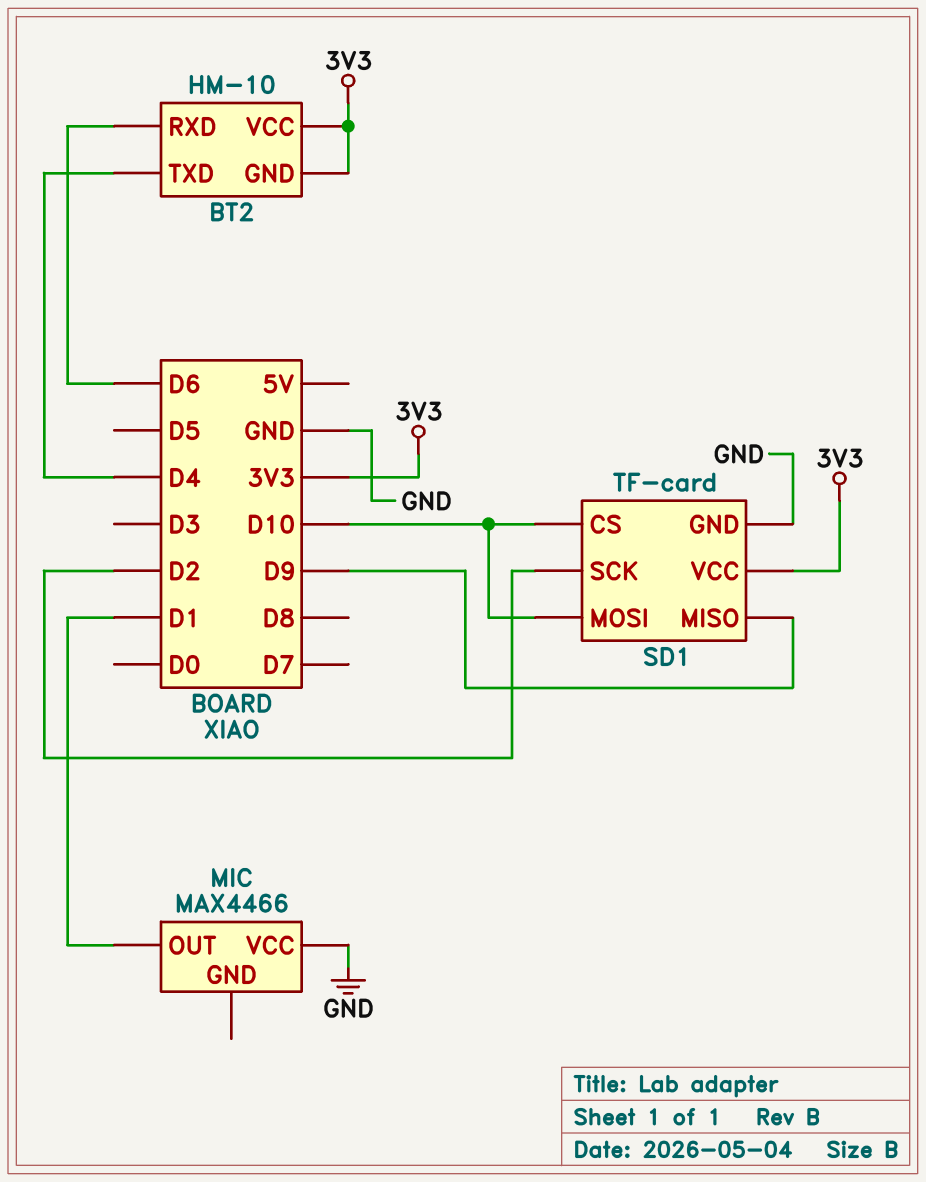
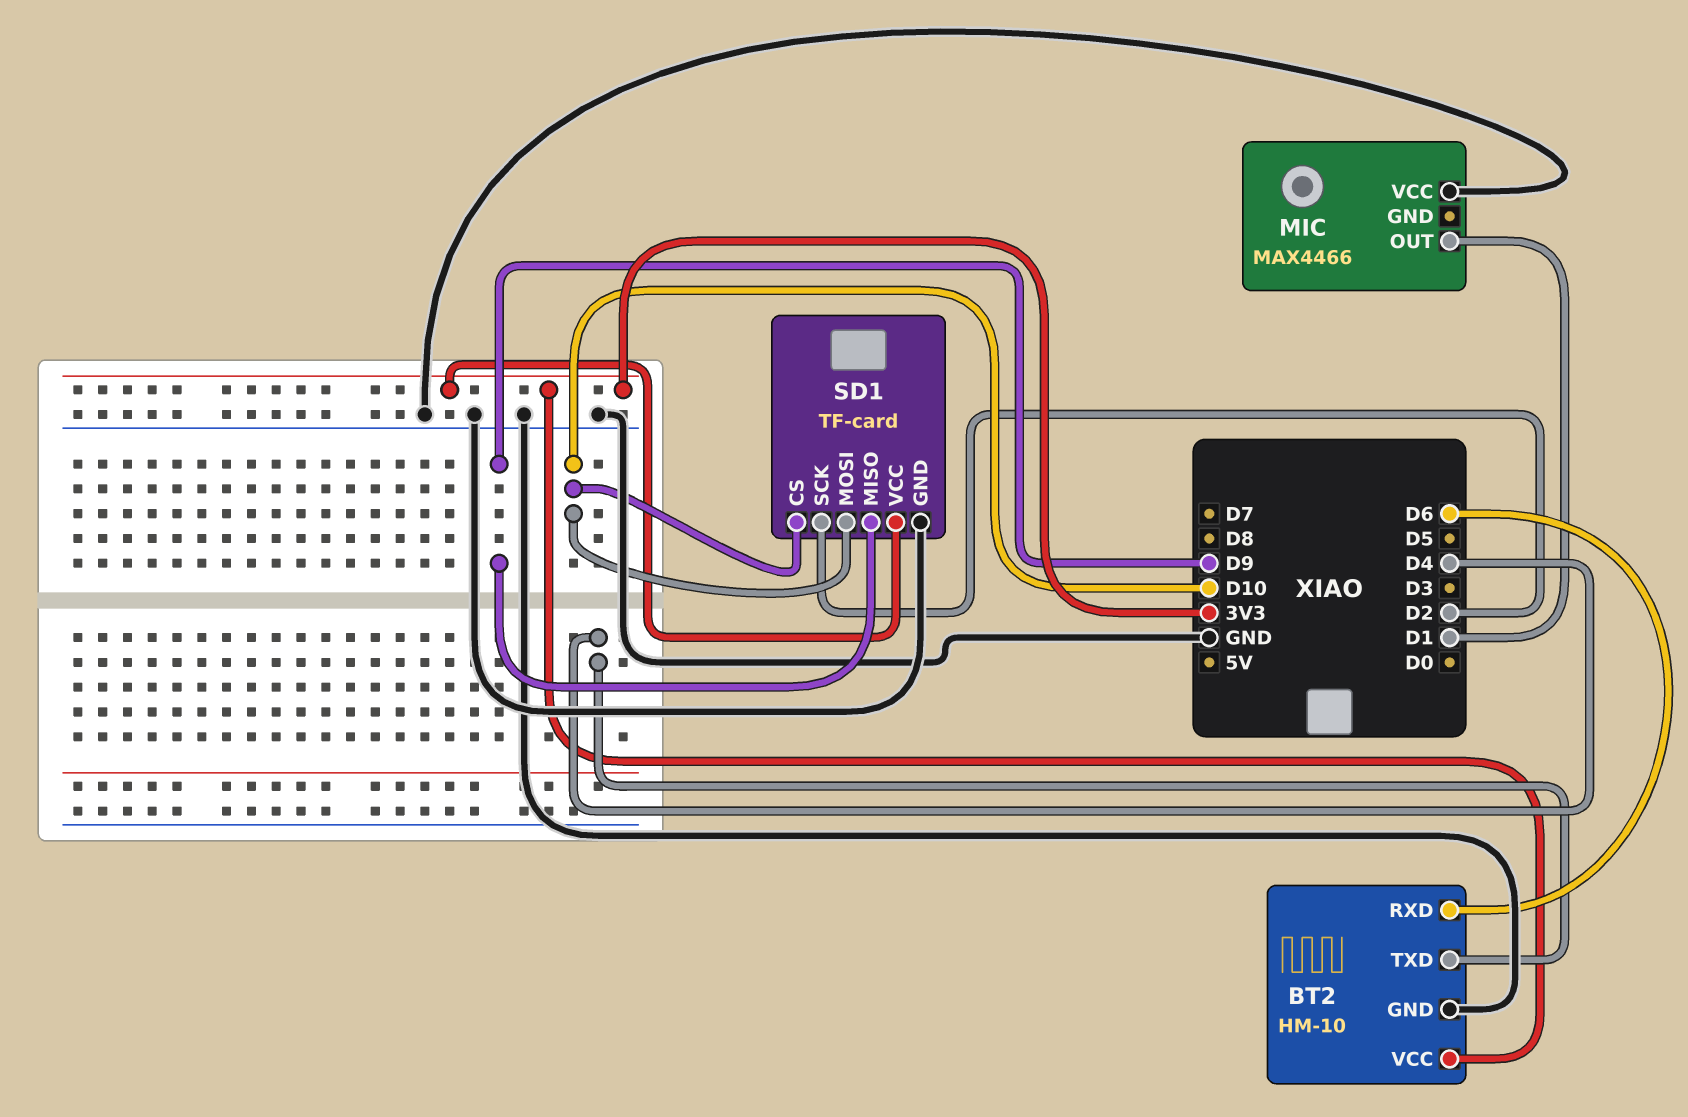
BT2 pin GND: 3V3 -> GND

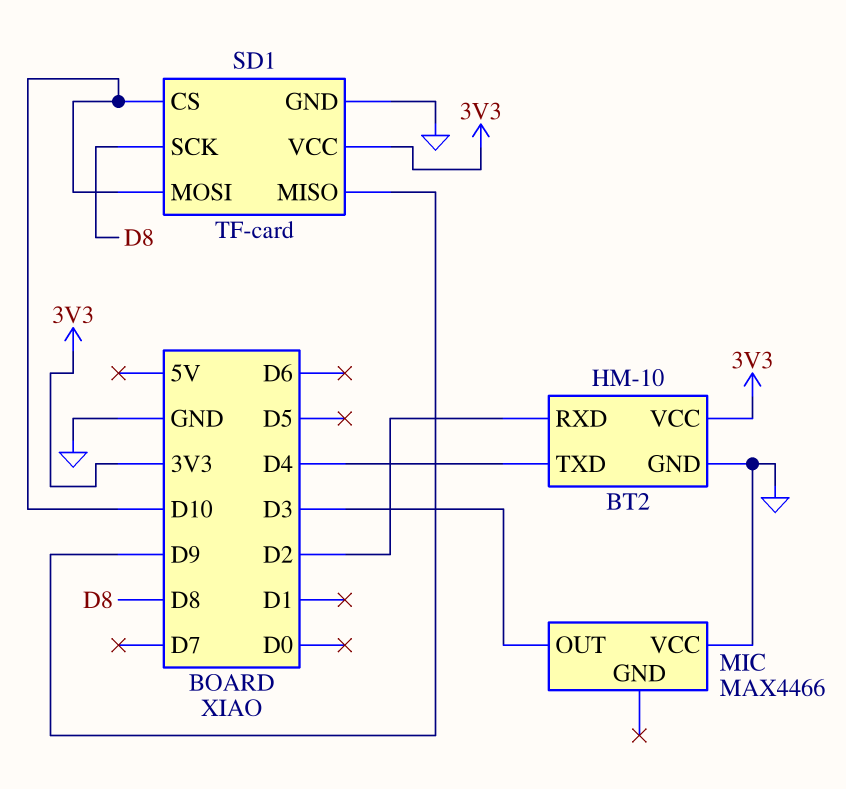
BT2 pin RXD: D6 -> D2
MIC pin OUT: D1 -> D3
SD1 pin SCK: D2 -> D8

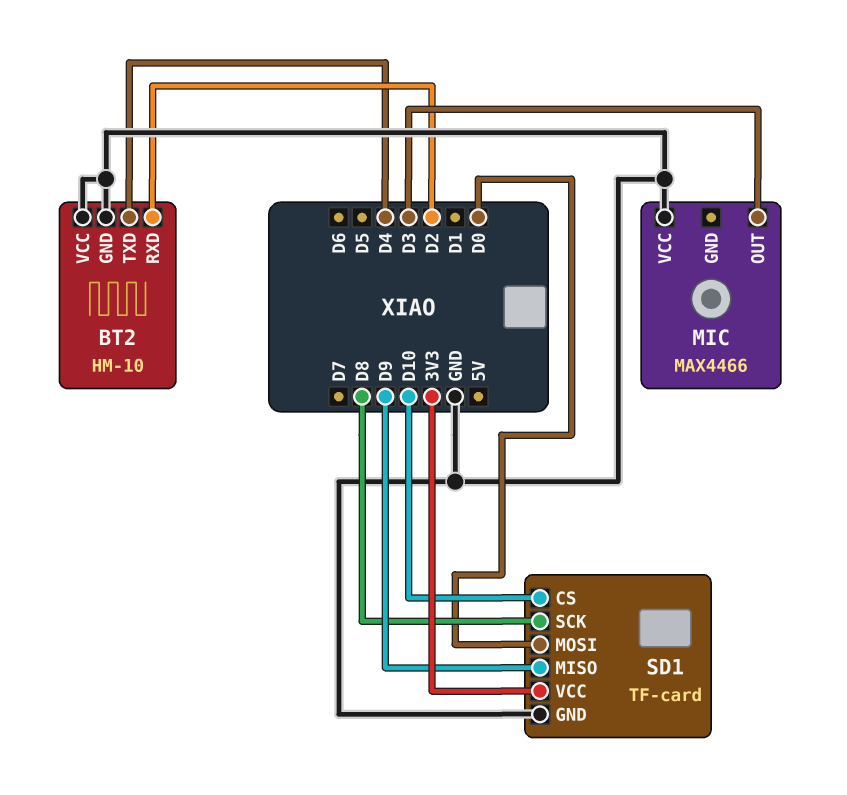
BT2 pin VCC: 3V3 -> GND
SD1 pin MOSI: D10 -> D0

